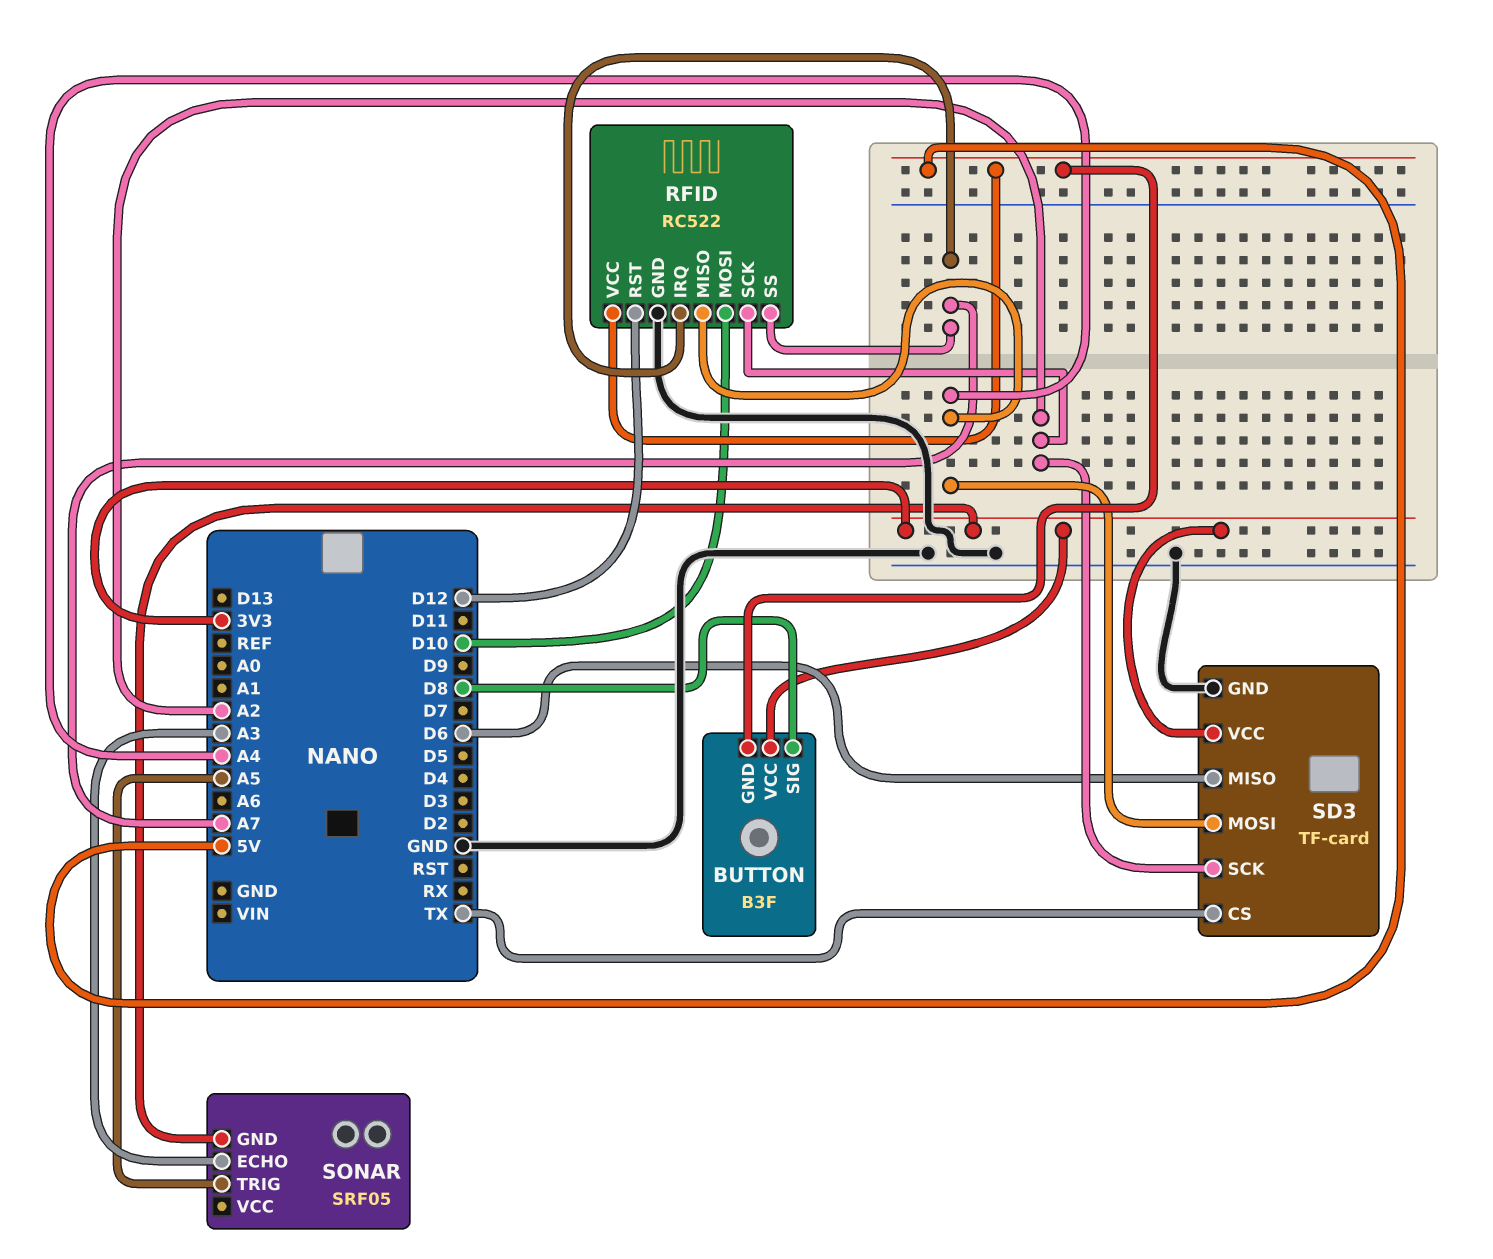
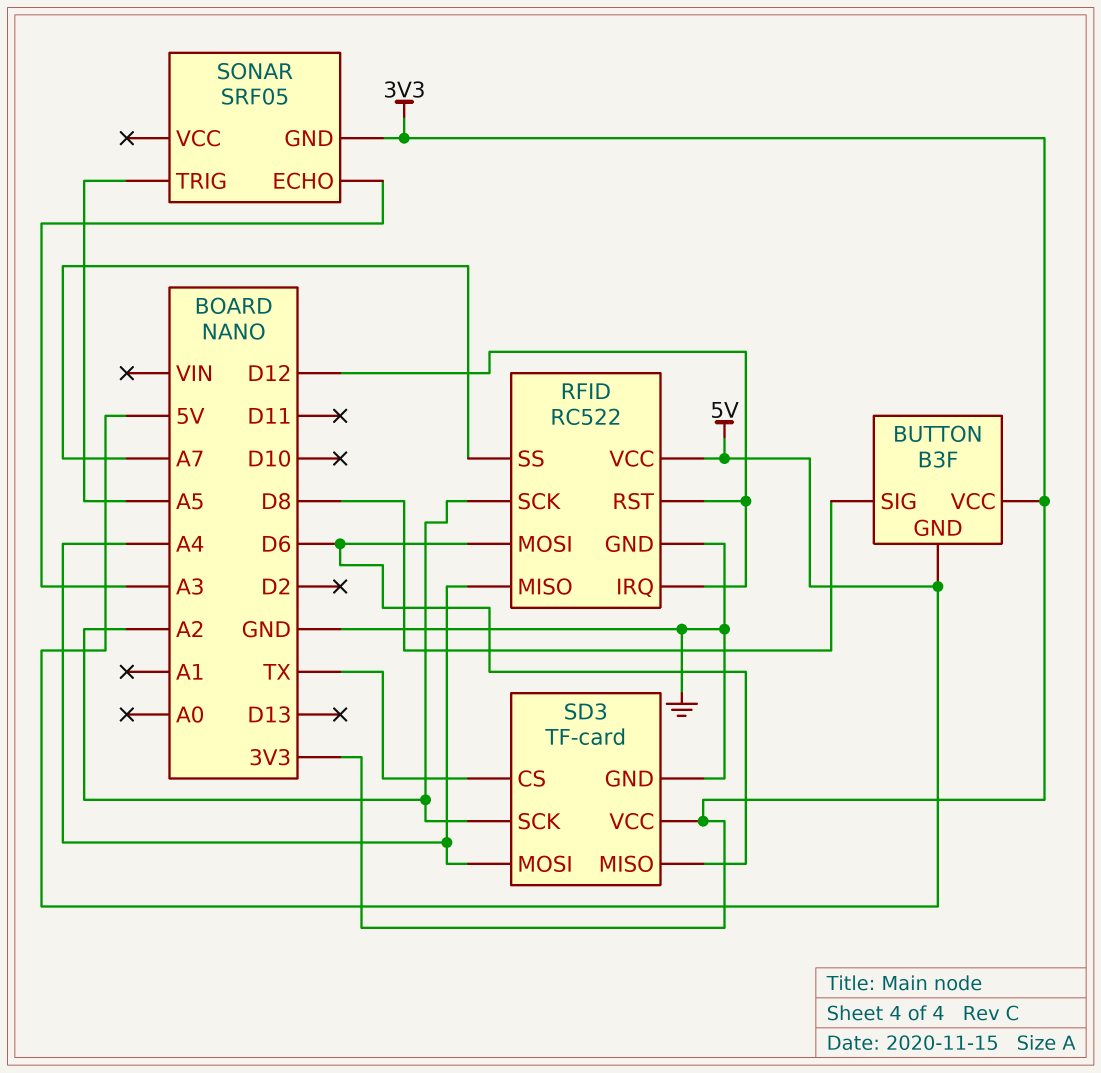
RFID pin IRQ: A7 -> D12
RFID pin MOSI: D10 -> D6

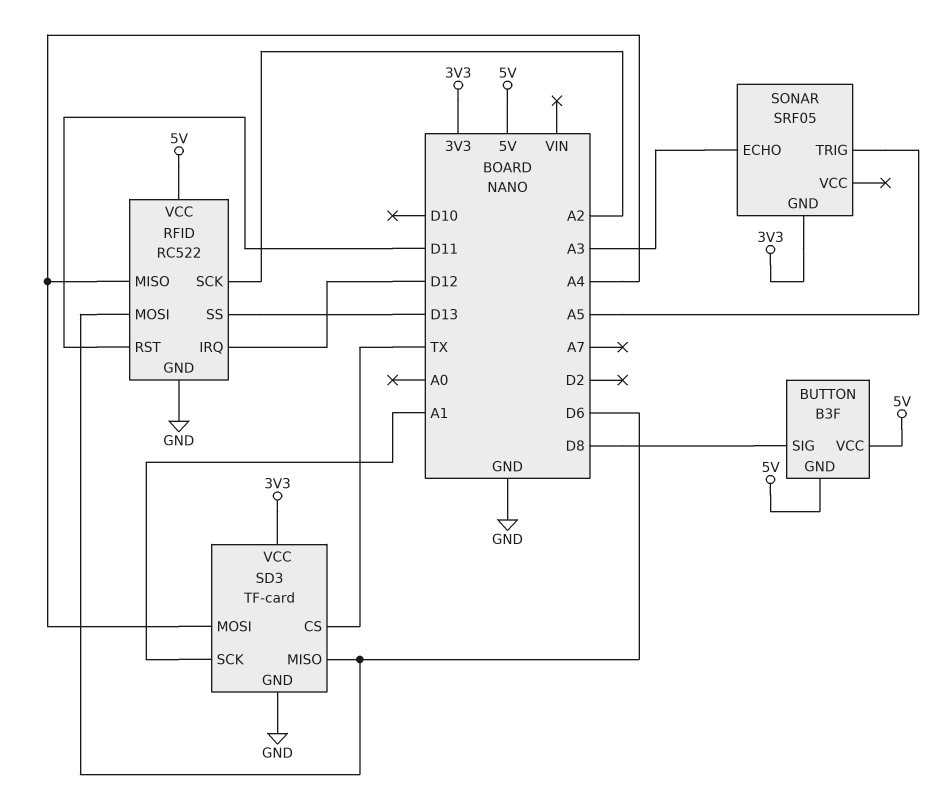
BUTTON pin VCC: 3V3 -> 5V
RFID pin RST: D12 -> D11
RFID pin SS: A7 -> D13
SD3 pin SCK: A2 -> A1

